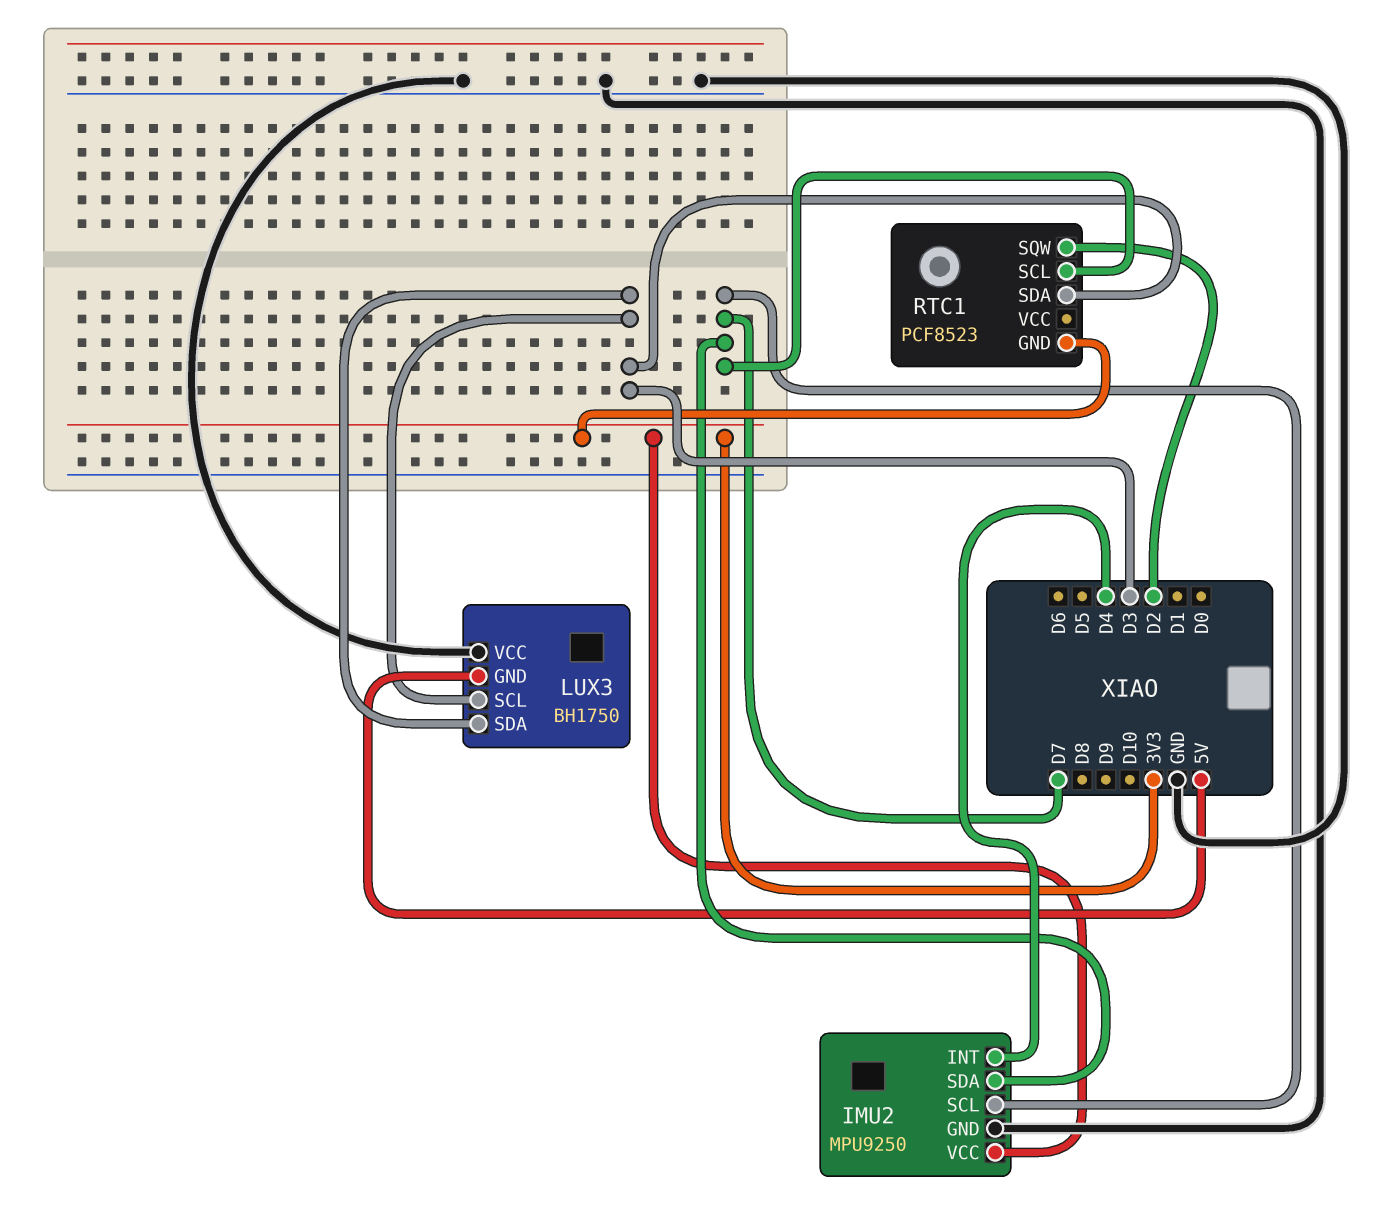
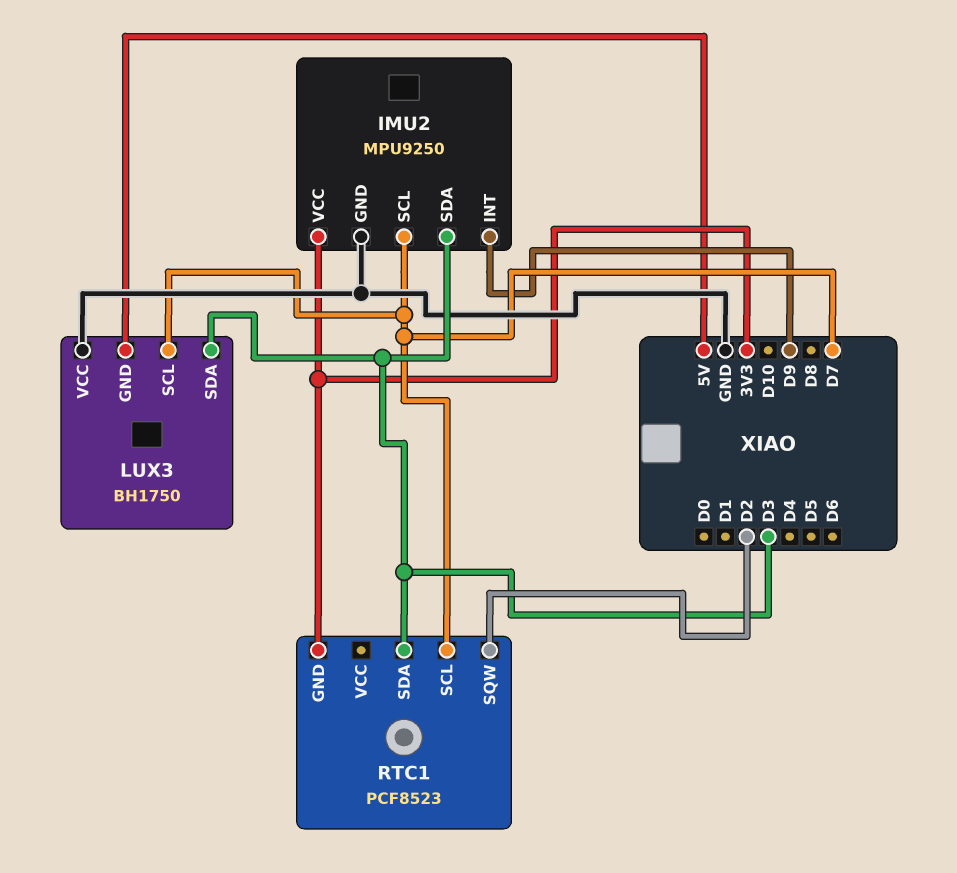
IMU2 pin INT: D4 -> D9
IMU2 pin SDA: D7 -> D3
LUX3 pin SCL: D3 -> D7

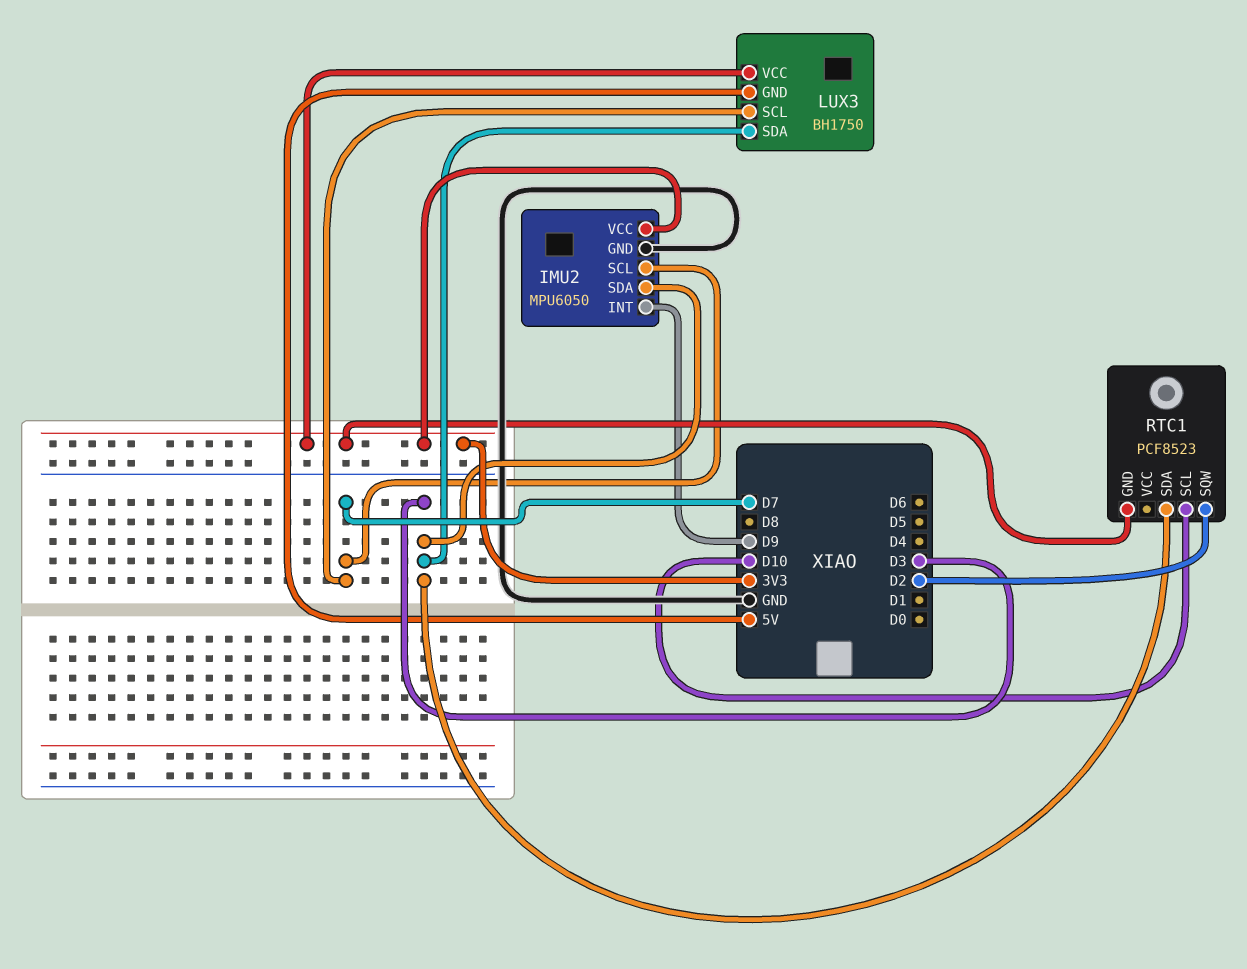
IMU2: MPU9250 -> MPU6050
LUX3 pin VCC: GND -> 3V3
RTC1 pin SCL: D7 -> D10

